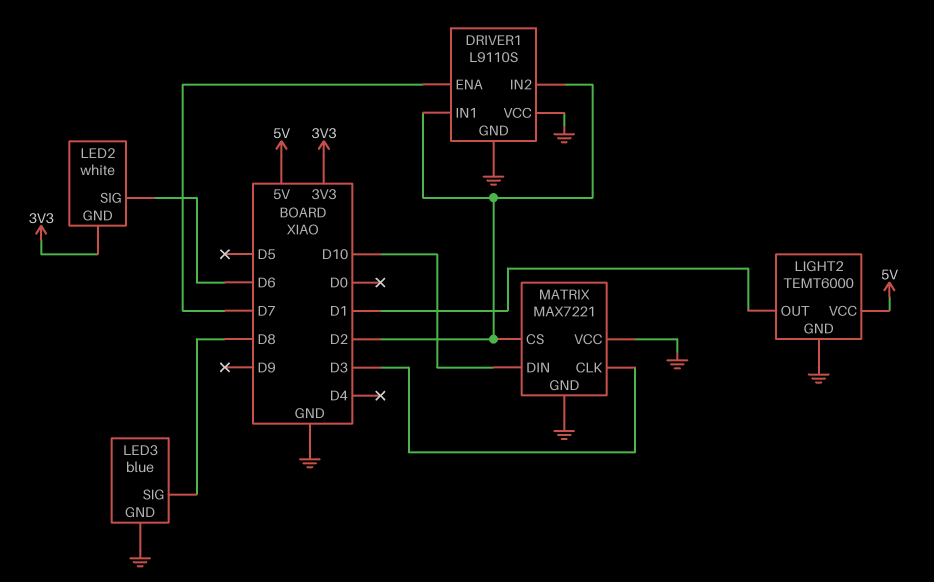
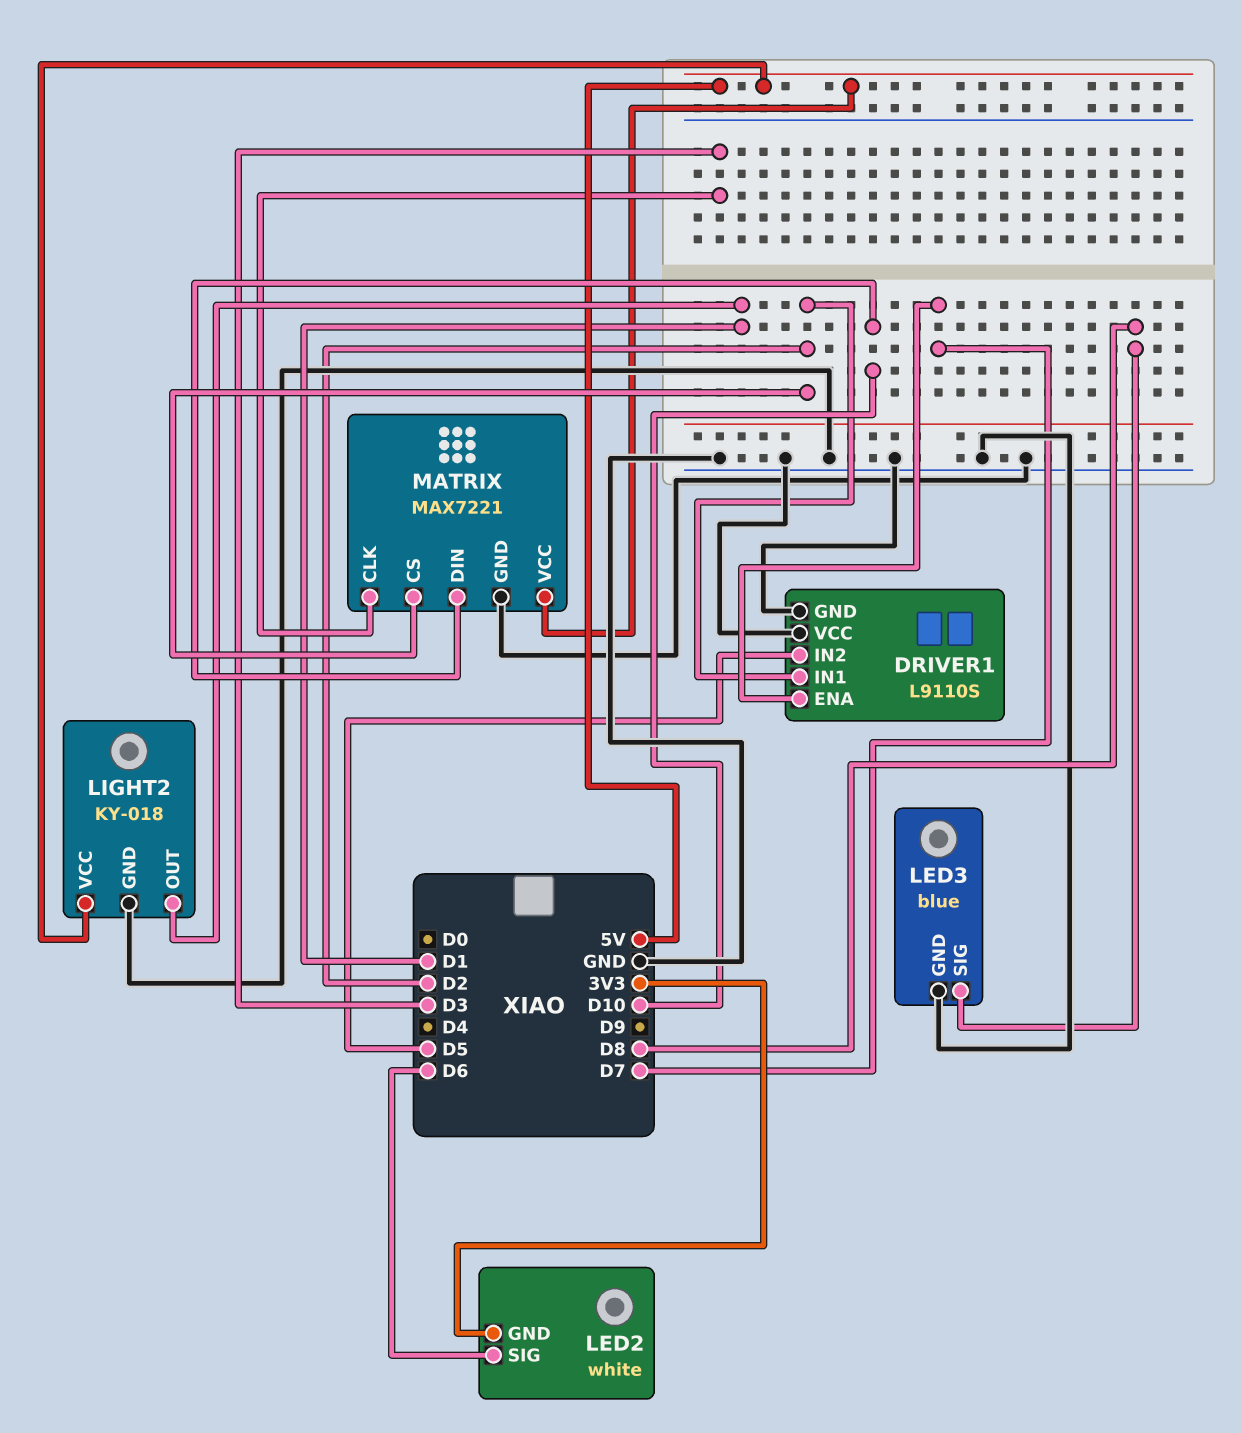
DRIVER1 pin IN2: D2 -> D5
LIGHT2: TEMT6000 -> KY-018
MATRIX pin VCC: GND -> 5V

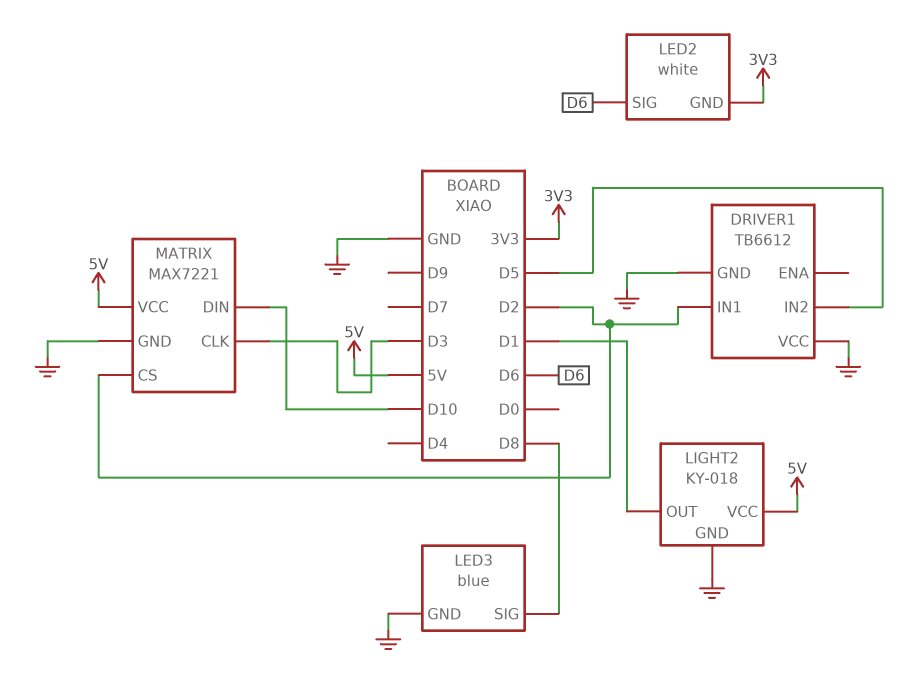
DRIVER1: L9110S -> TB6612
DRIVER1 pin ENA: D7 -> none

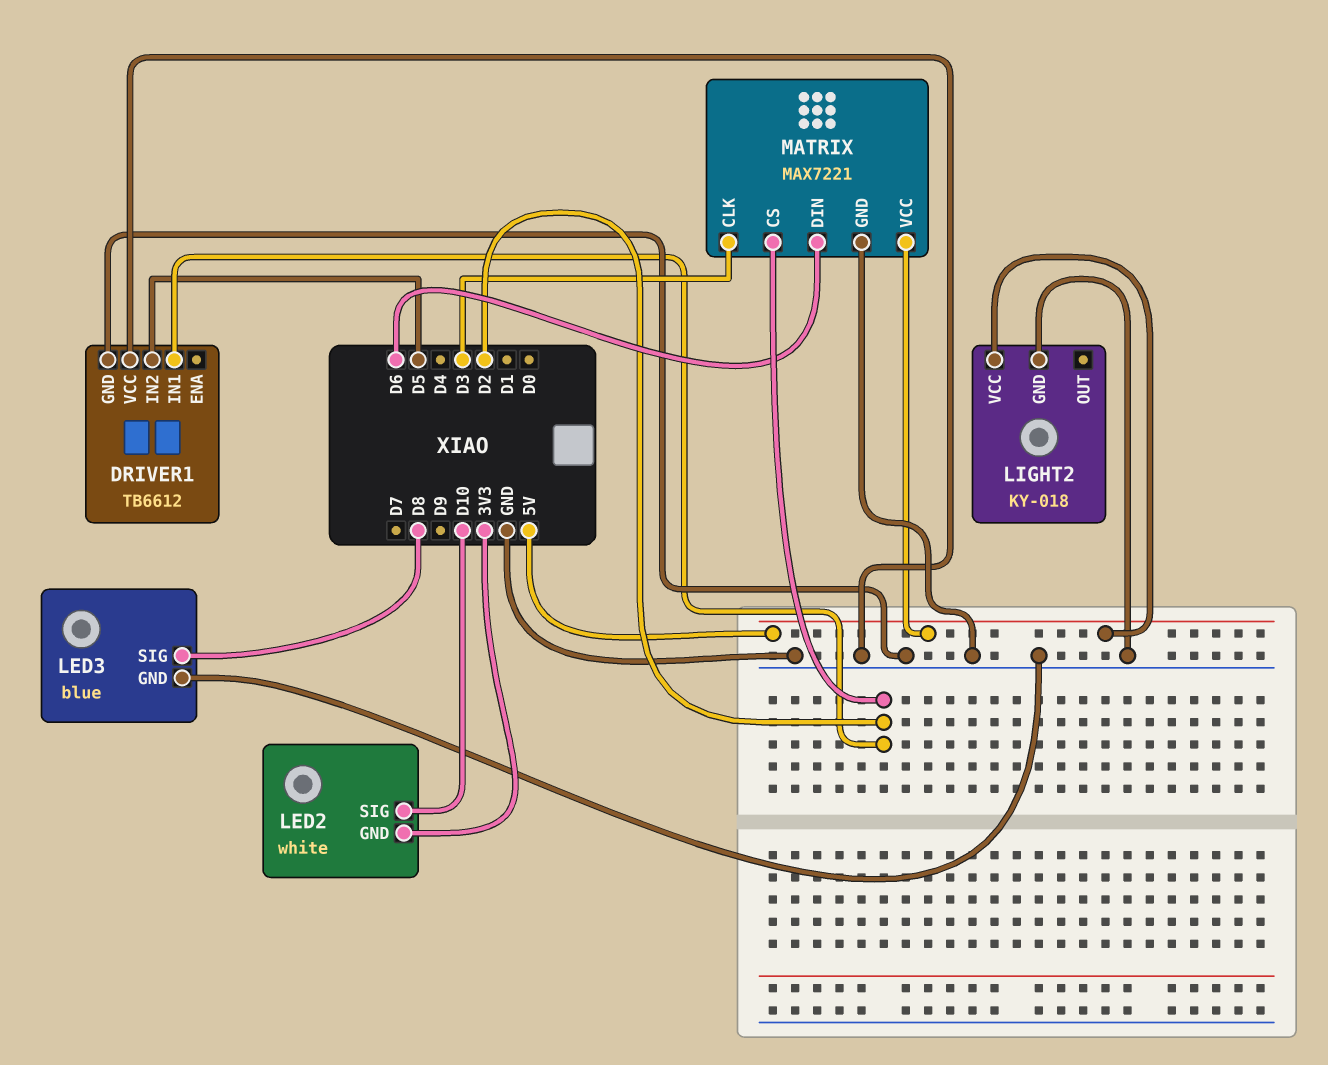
LED2 pin SIG: D6 -> D10
LIGHT2 pin OUT: D1 -> none
MATRIX pin DIN: D10 -> D6

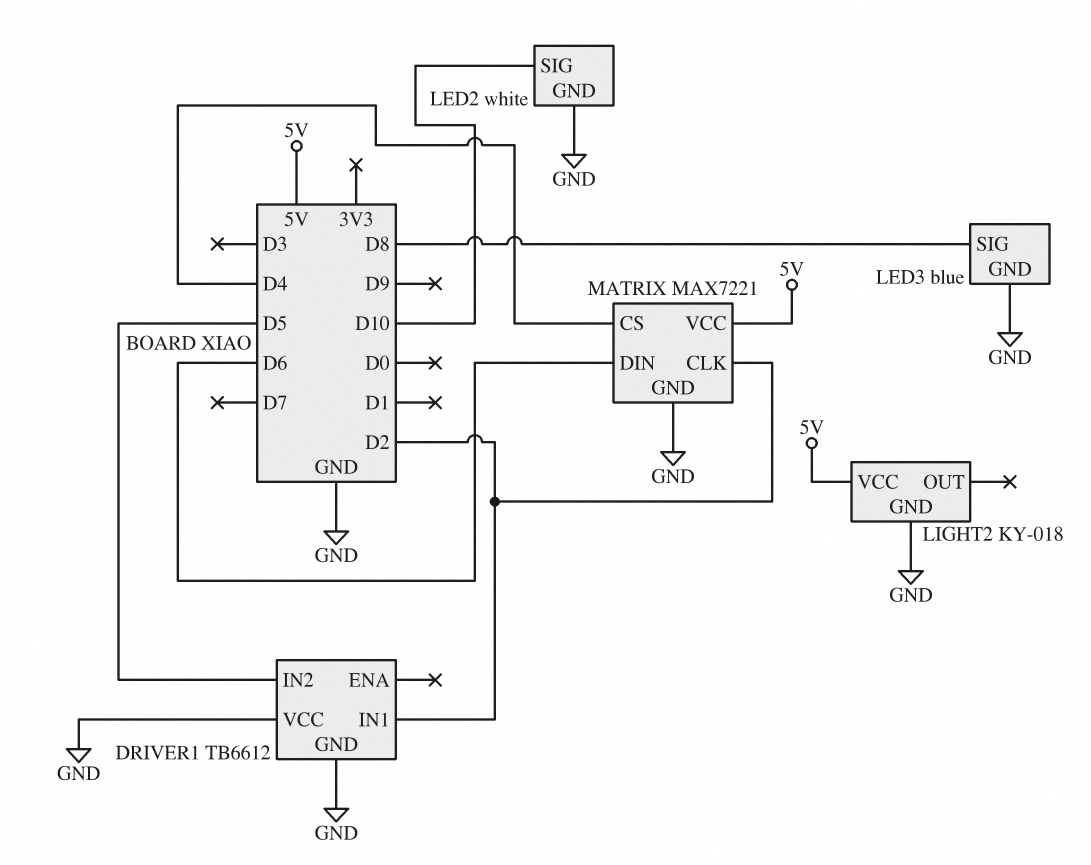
LED2 pin GND: 3V3 -> GND
MATRIX pin CLK: D3 -> D2
MATRIX pin CS: D2 -> D4

